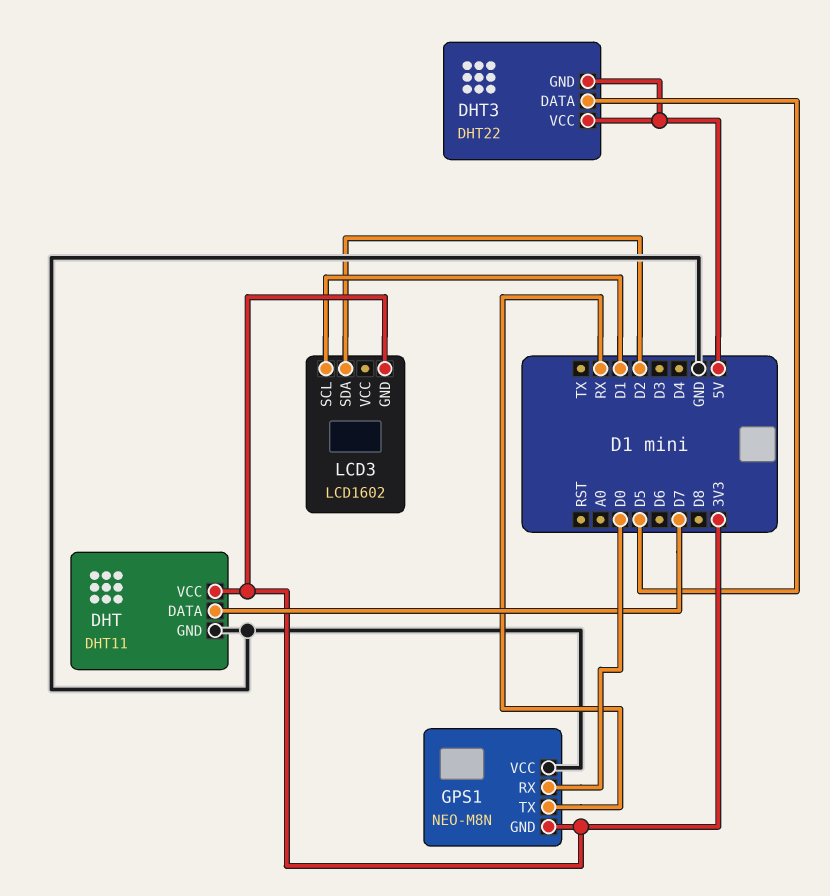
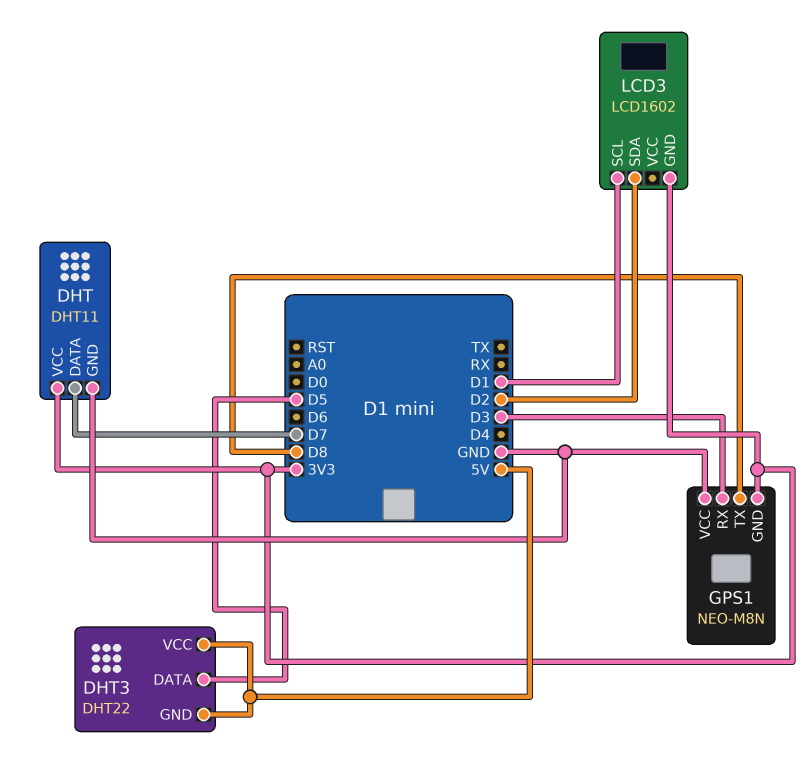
GPS1 pin RX: D0 -> D3
GPS1 pin TX: RX -> D8

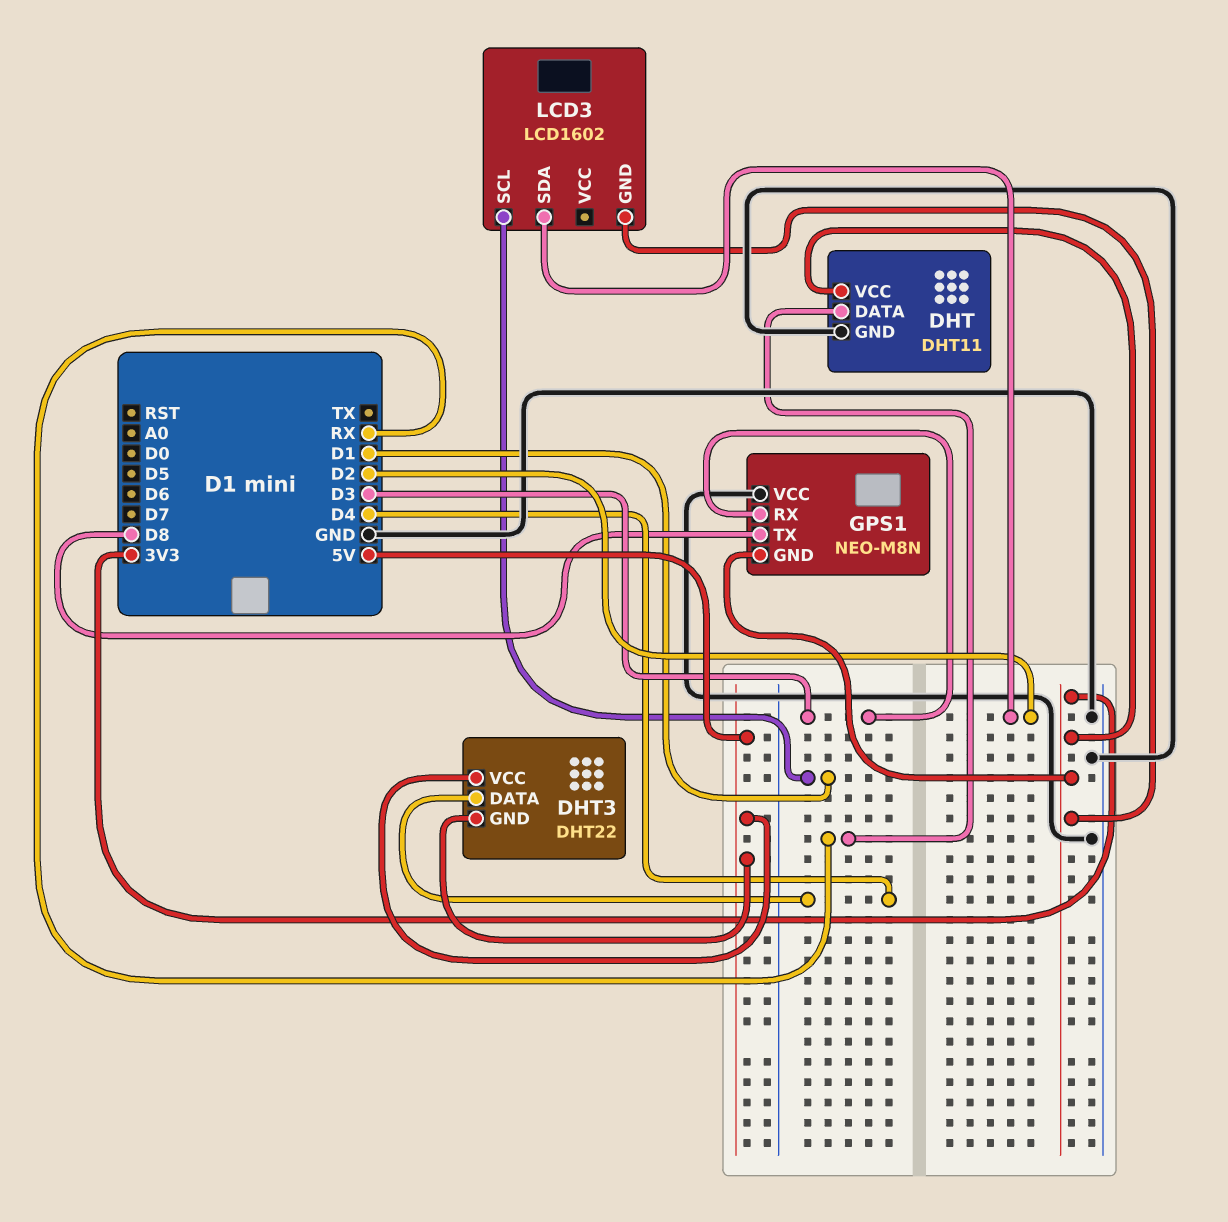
DHT pin DATA: D7 -> RX
DHT3 pin DATA: D5 -> D4

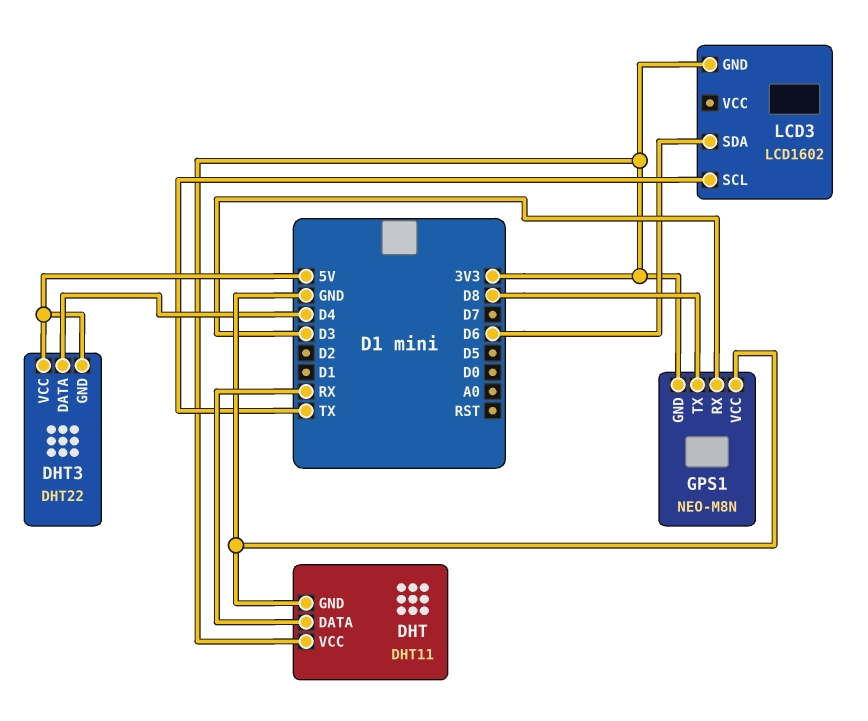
LCD3 pin SCL: D1 -> TX
LCD3 pin SDA: D2 -> D6

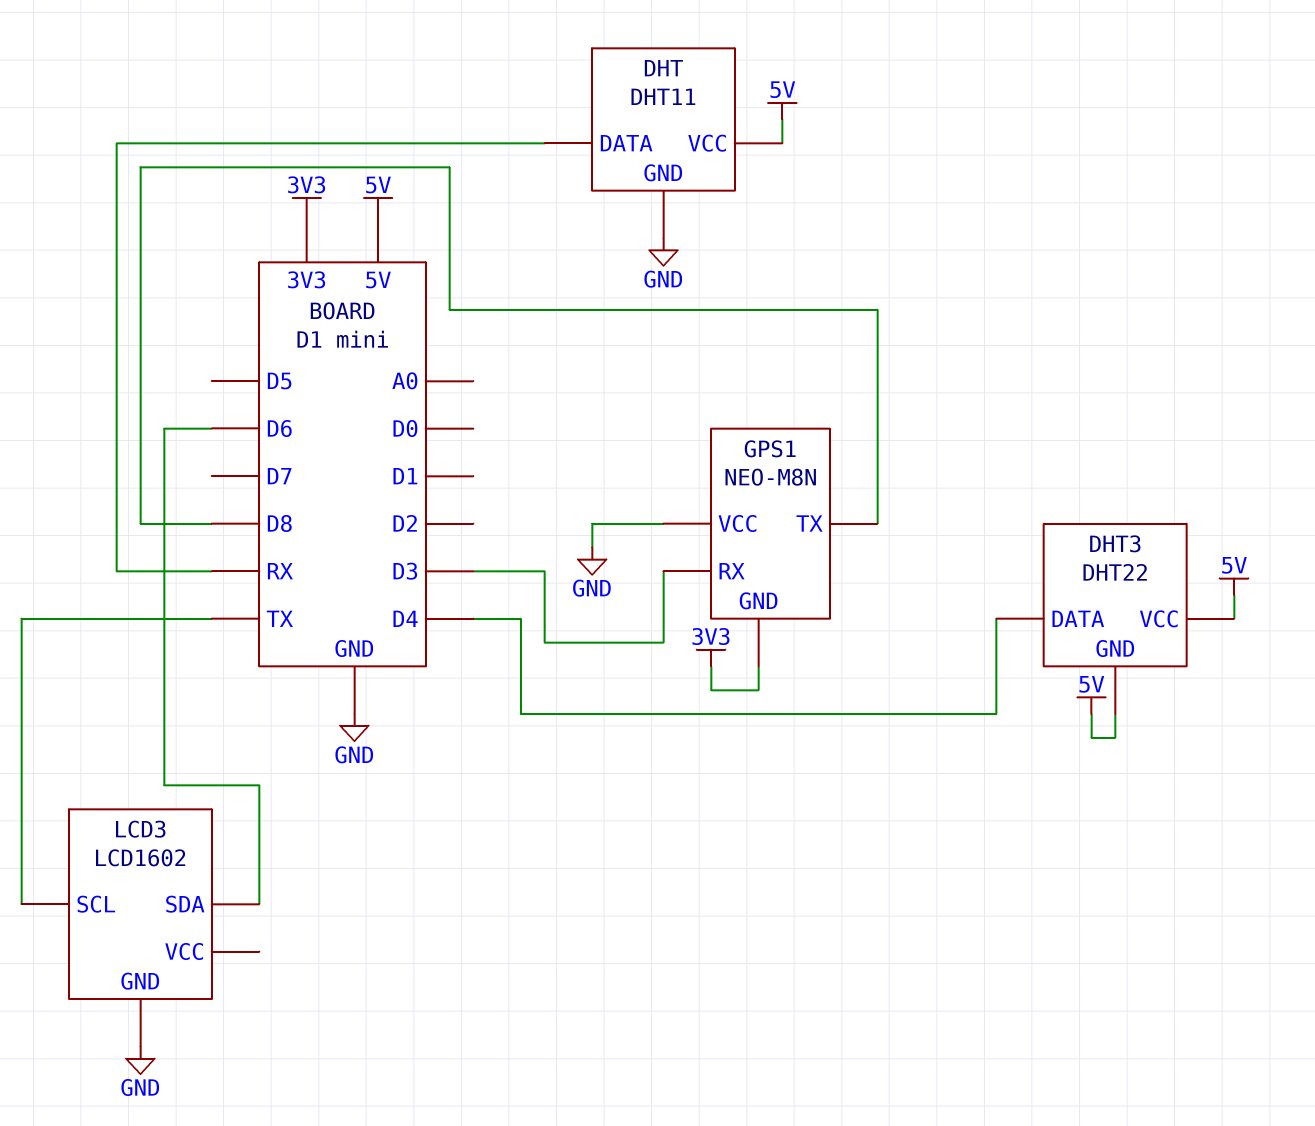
DHT pin VCC: 3V3 -> 5V
LCD3 pin GND: 3V3 -> GND

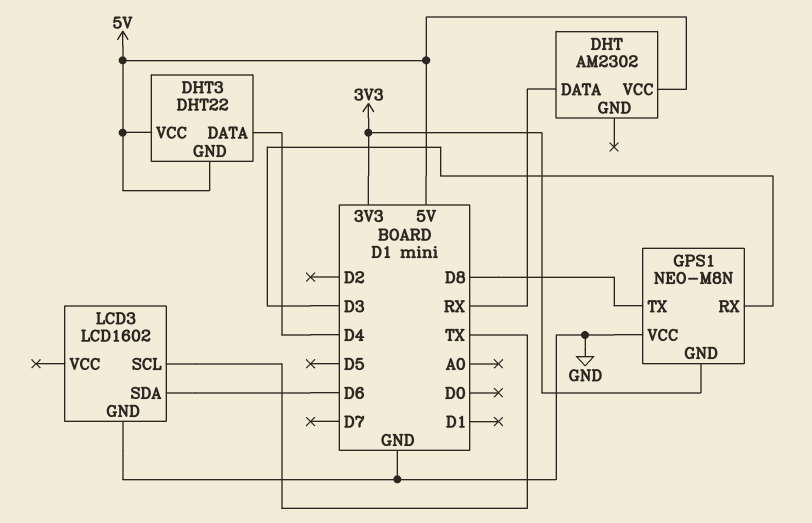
DHT: DHT11 -> AM2302
DHT pin GND: GND -> none

